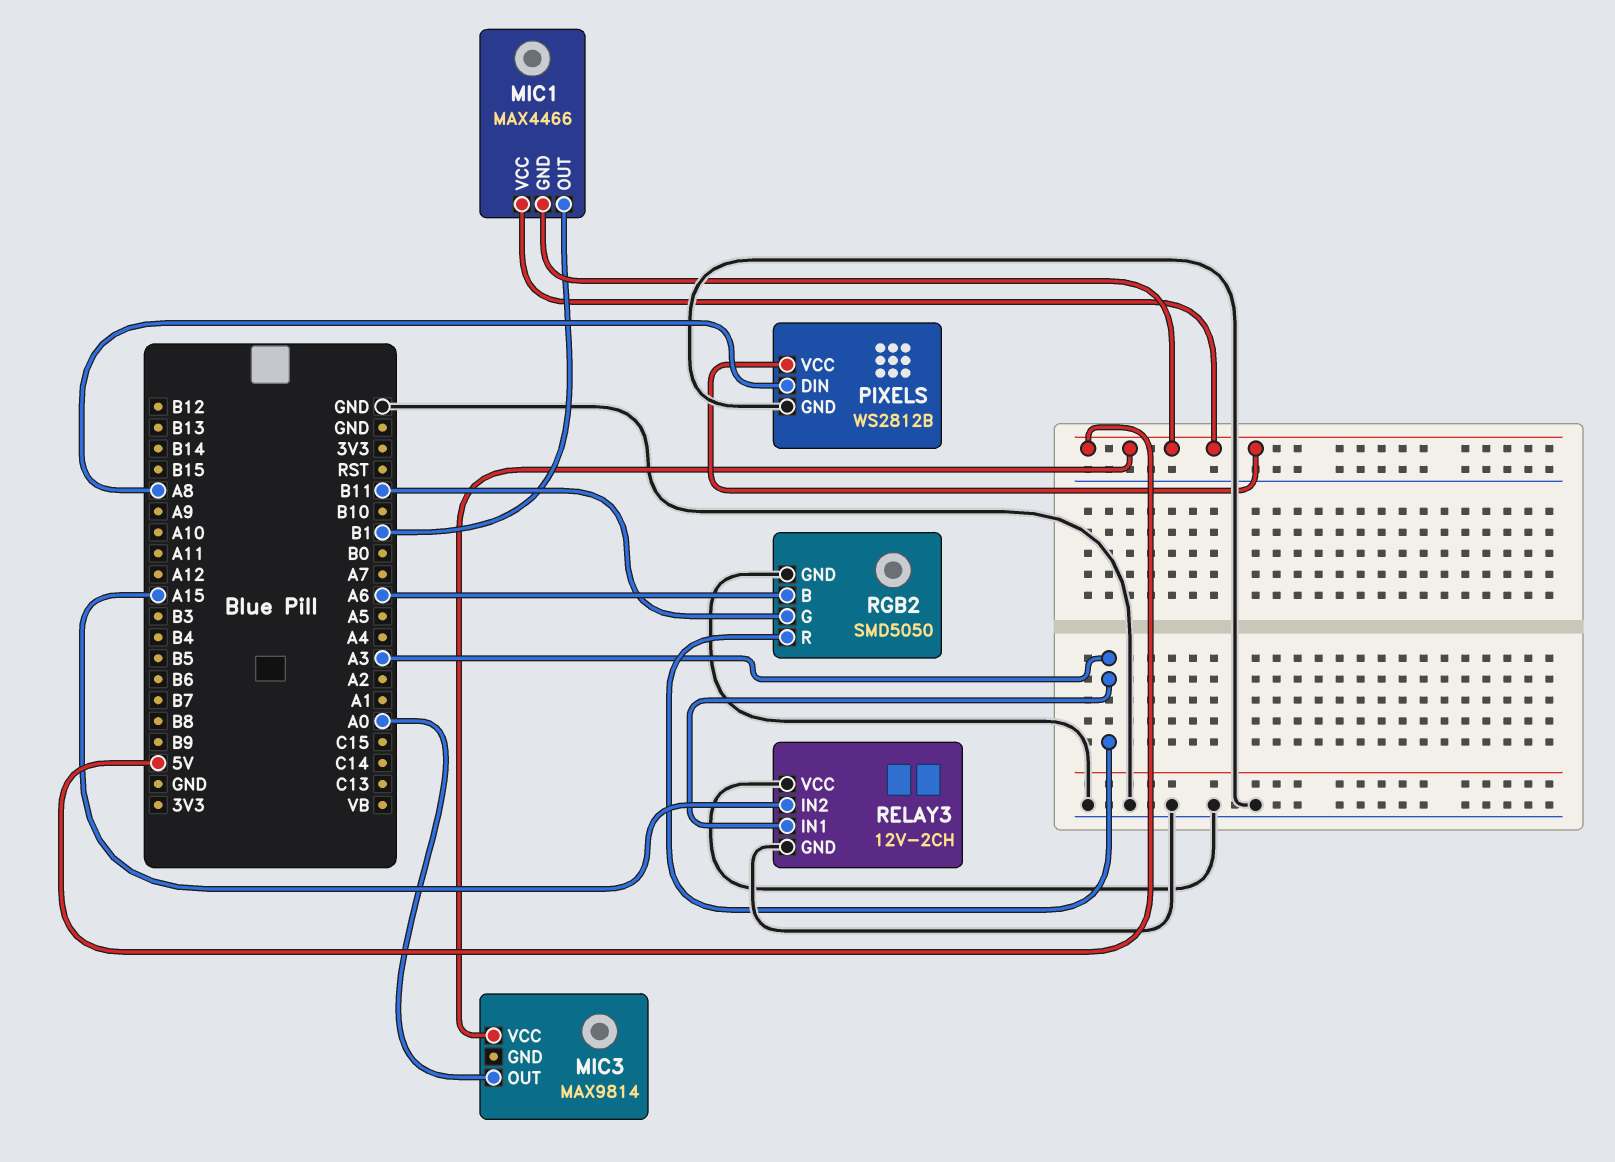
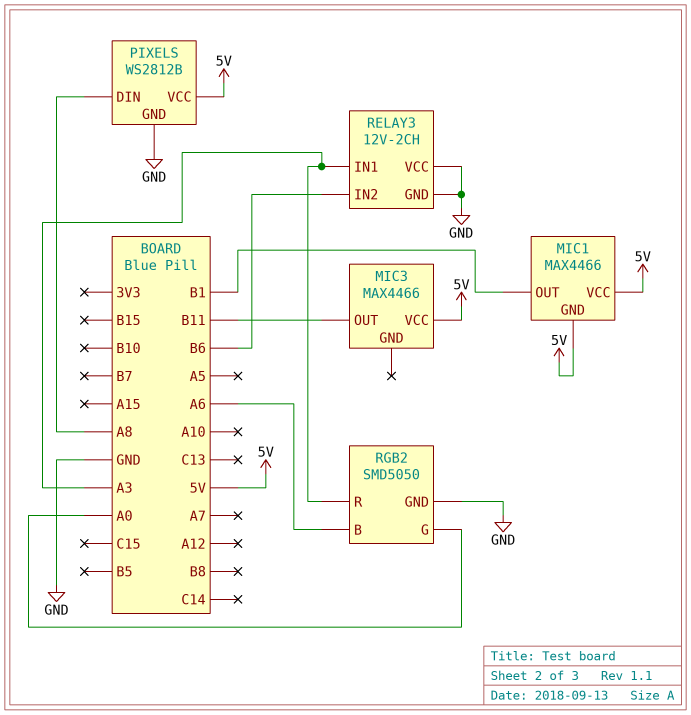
MIC3: MAX9814 -> MAX4466
MIC3 pin OUT: A0 -> B11
RELAY3 pin IN2: A15 -> B6
RGB2 pin G: B11 -> A0

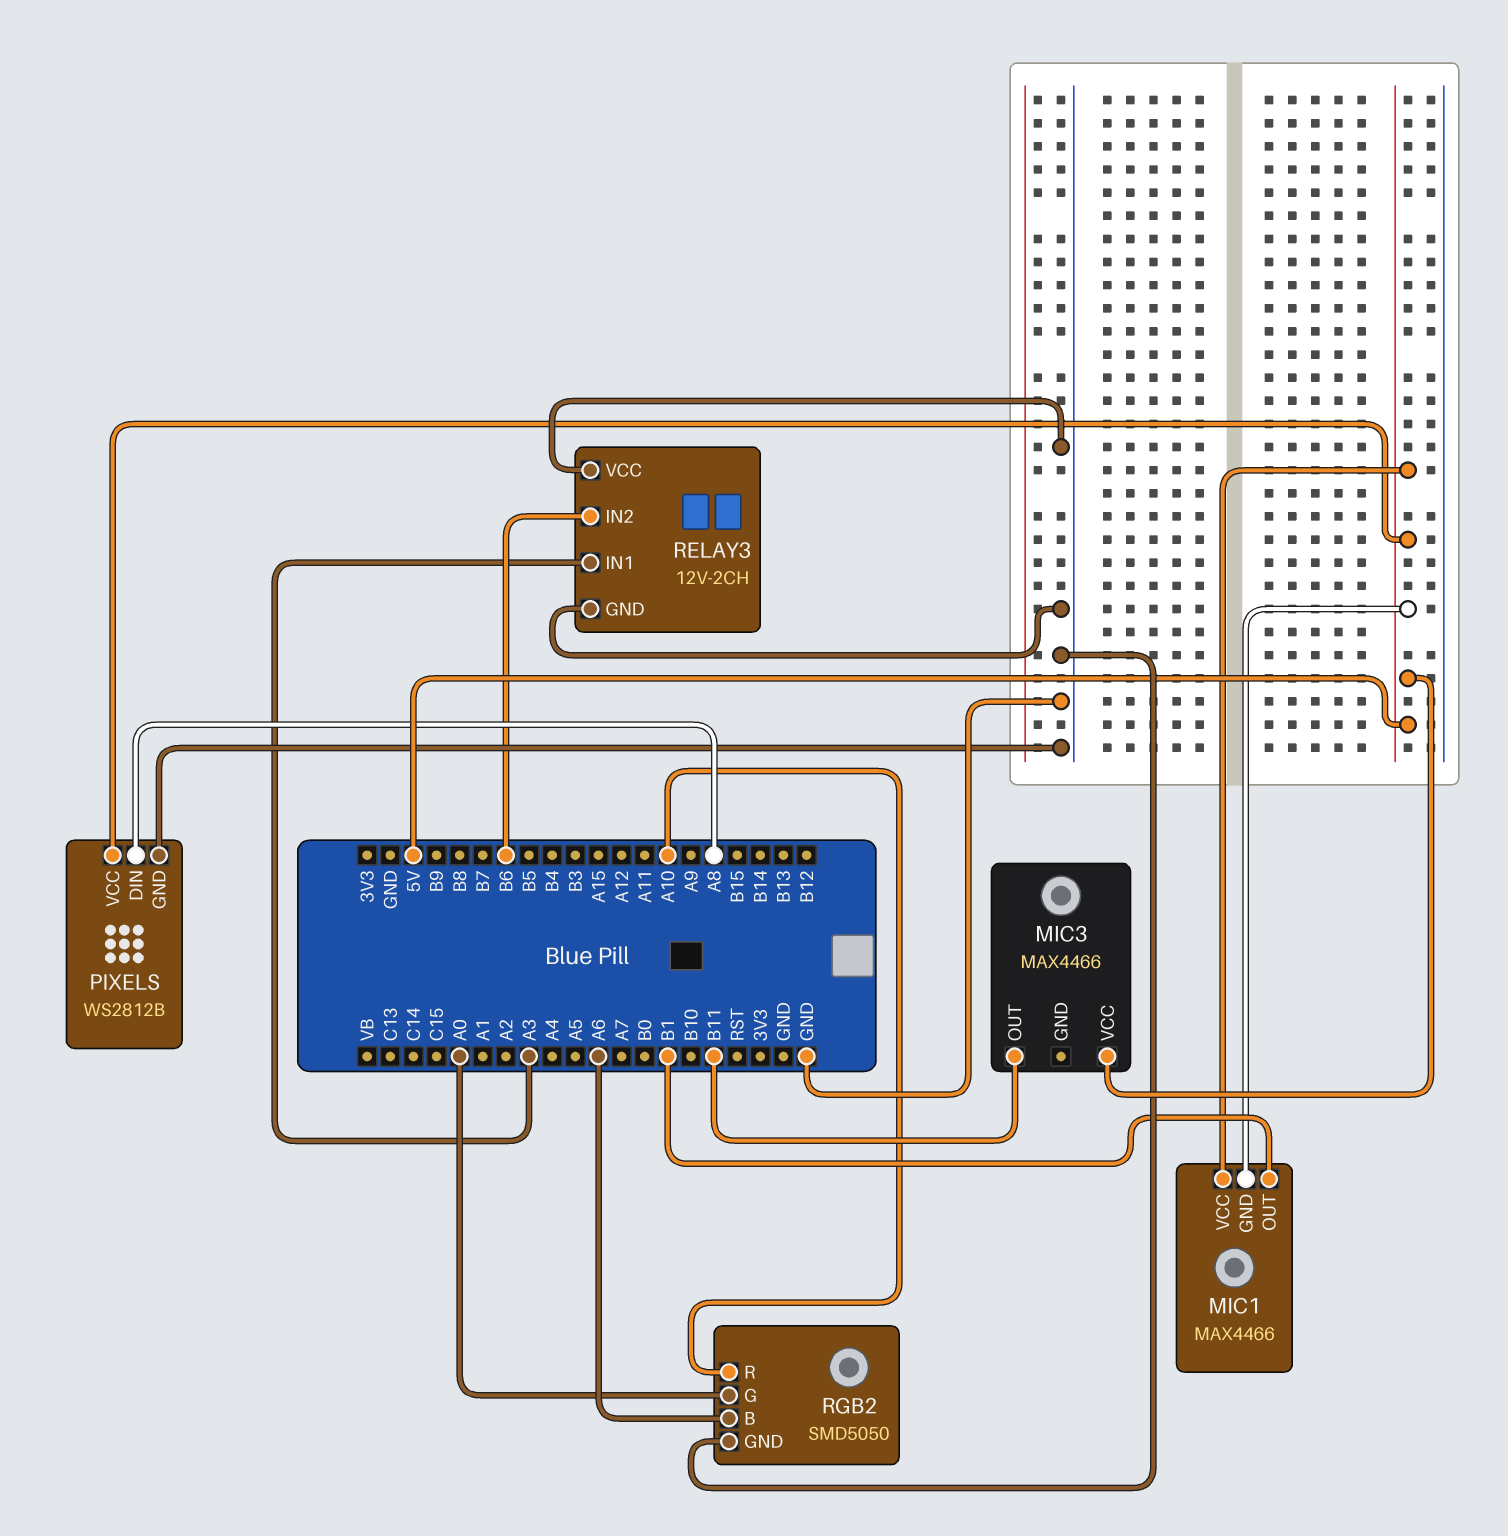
RGB2 pin R: A3 -> A10

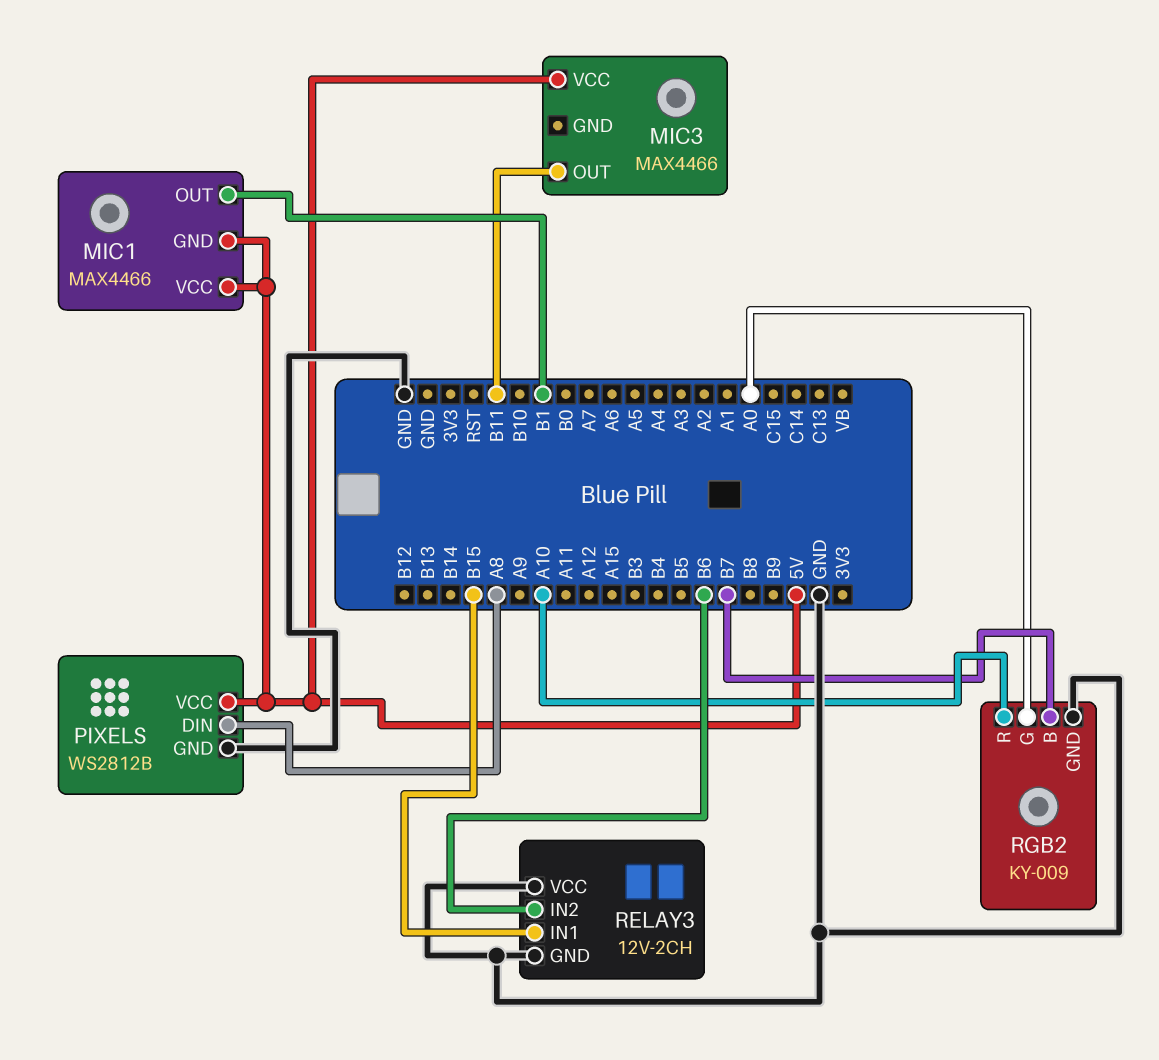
RELAY3 pin IN1: A3 -> B15
RGB2: SMD5050 -> KY-009
RGB2 pin B: A6 -> B7

